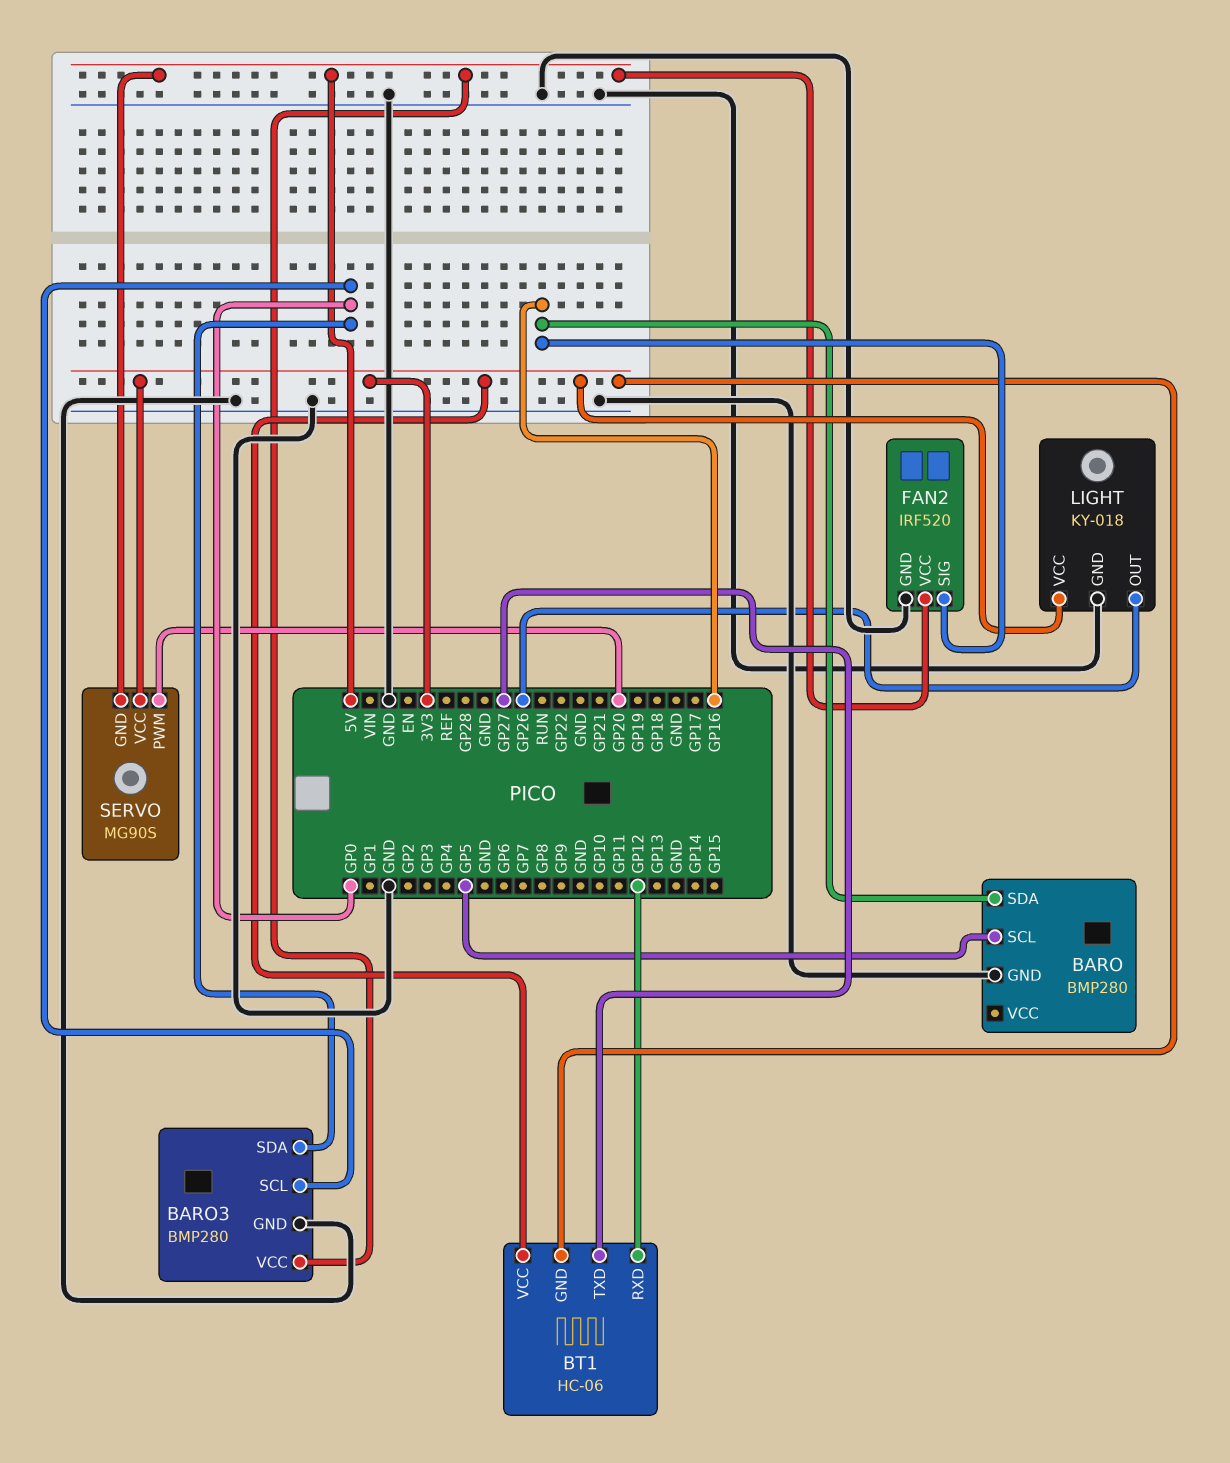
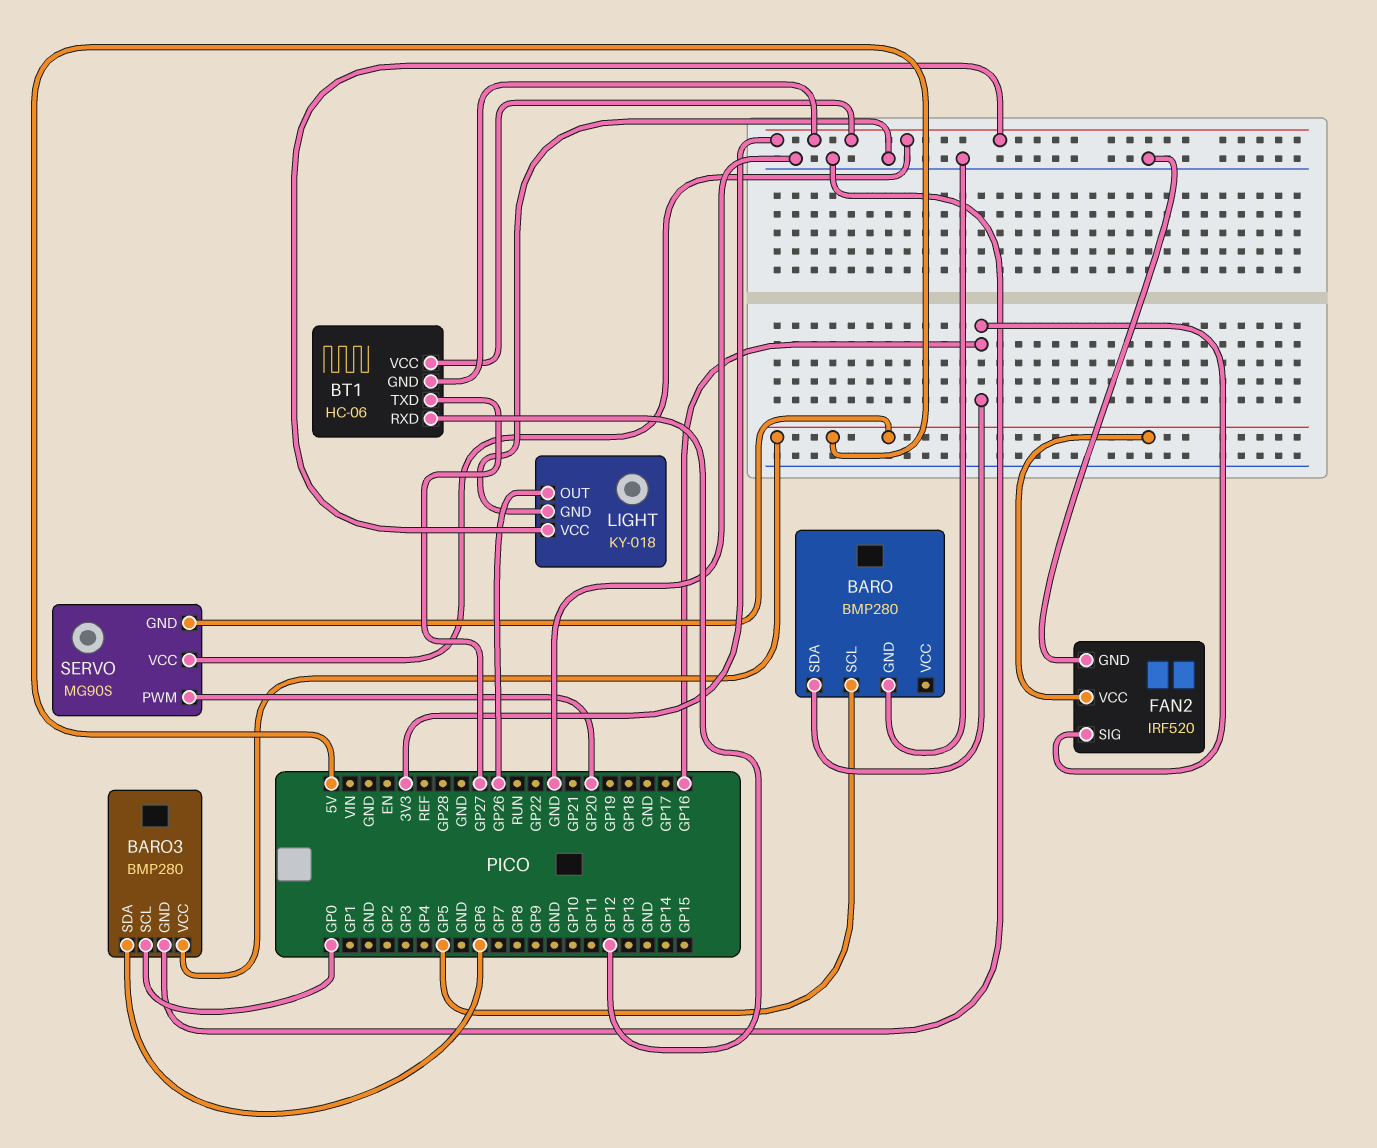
BARO3 pin SDA: GP0 -> GP6

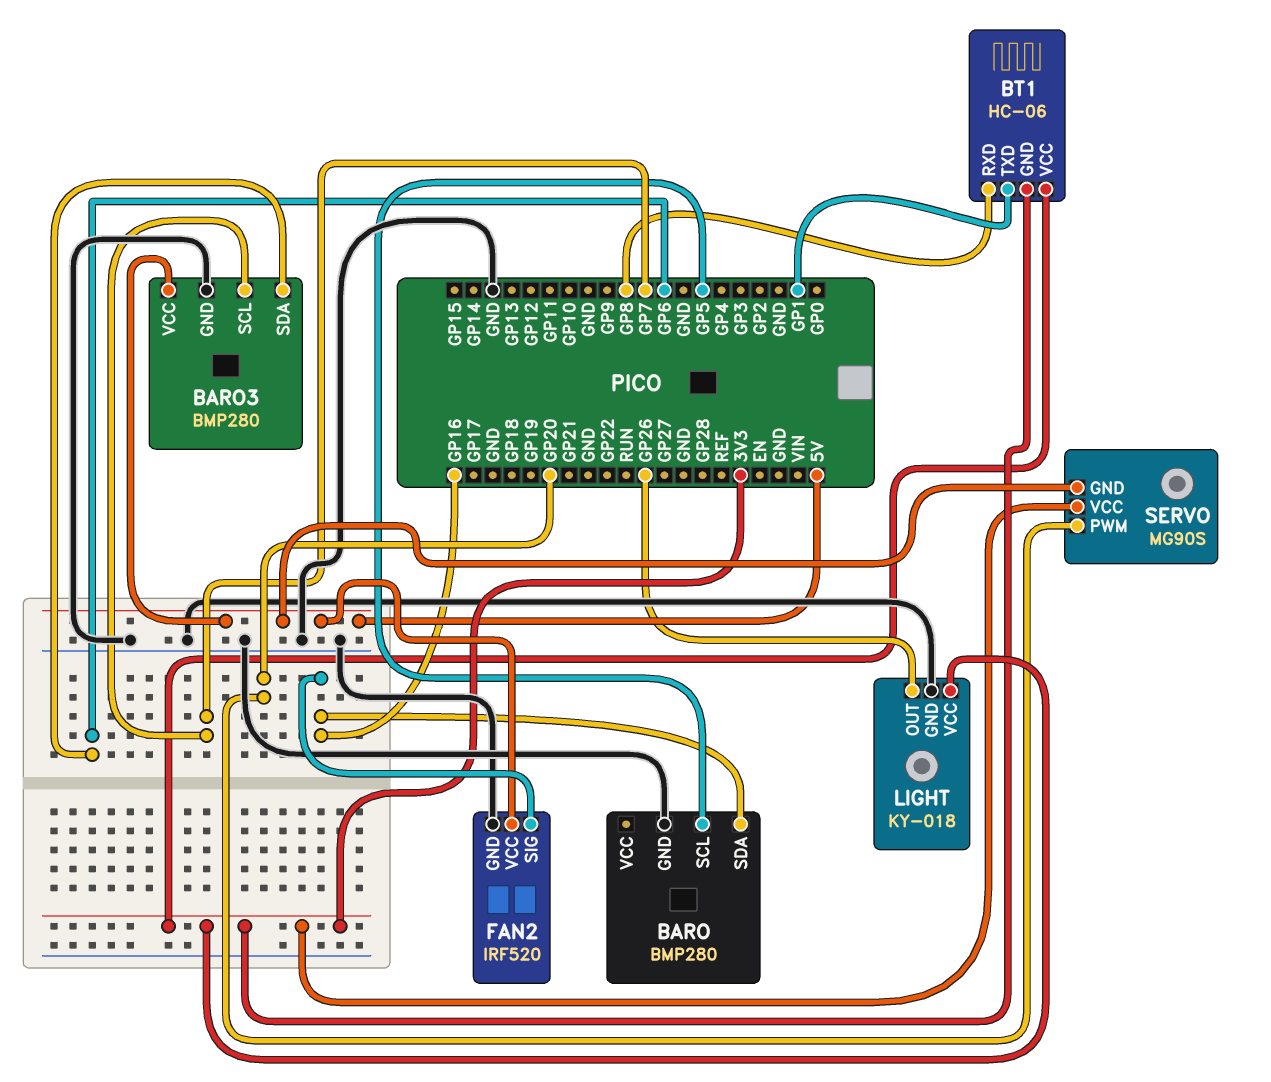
BARO3 pin SCL: GP0 -> GP7
BT1 pin RXD: GP12 -> GP8
BT1 pin TXD: GP27 -> GP1

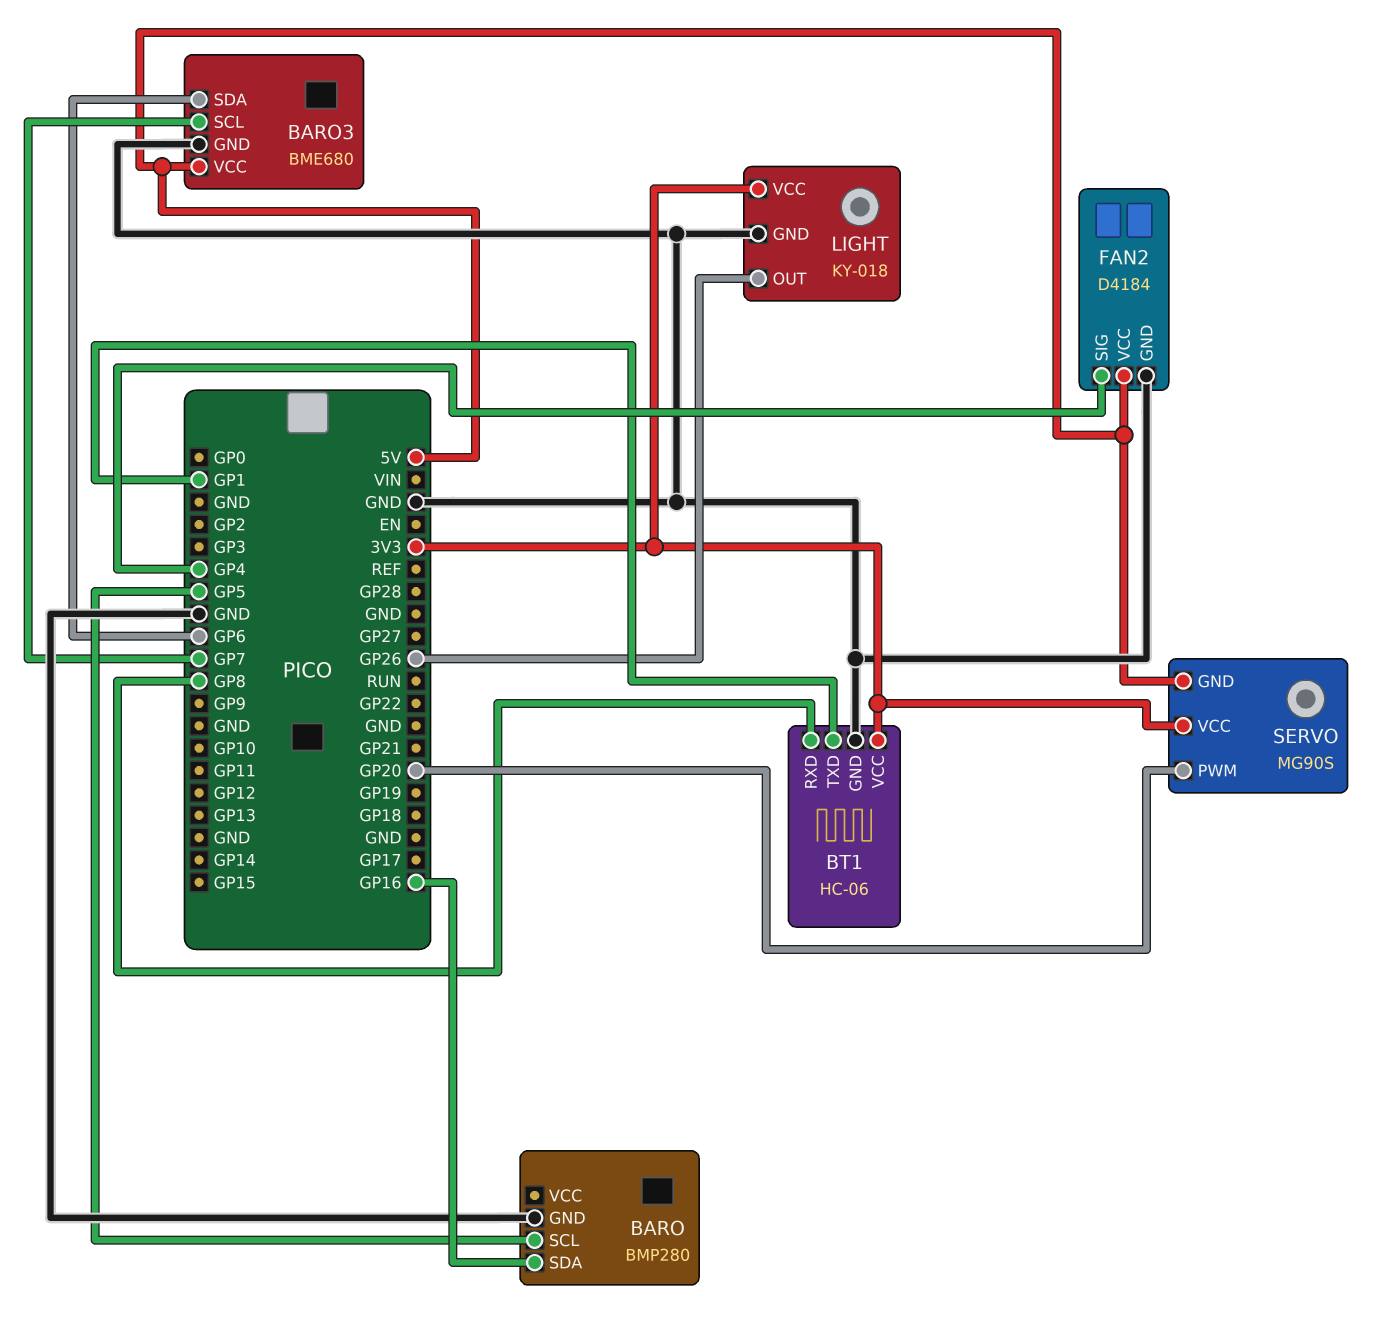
BARO3: BMP280 -> BME680
BT1 pin GND: 3V3 -> GND
FAN2: IRF520 -> D4184
FAN2 pin SIG: GP16 -> GP4

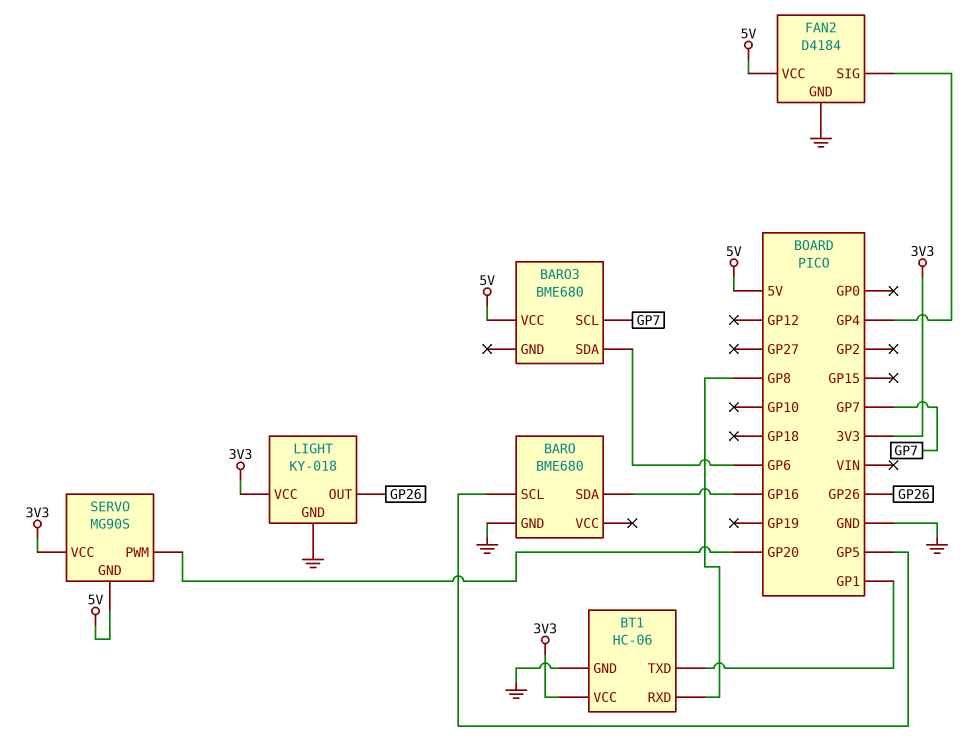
BARO: BMP280 -> BME680
BARO3 pin GND: GND -> none

